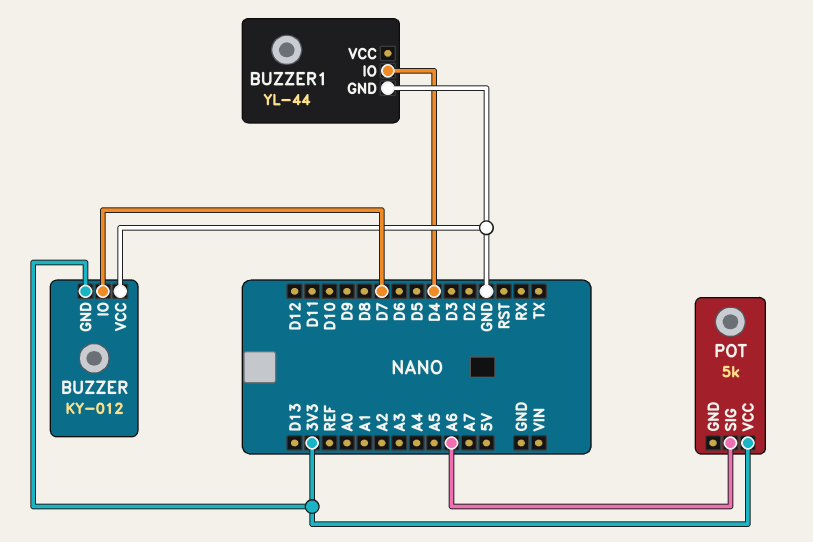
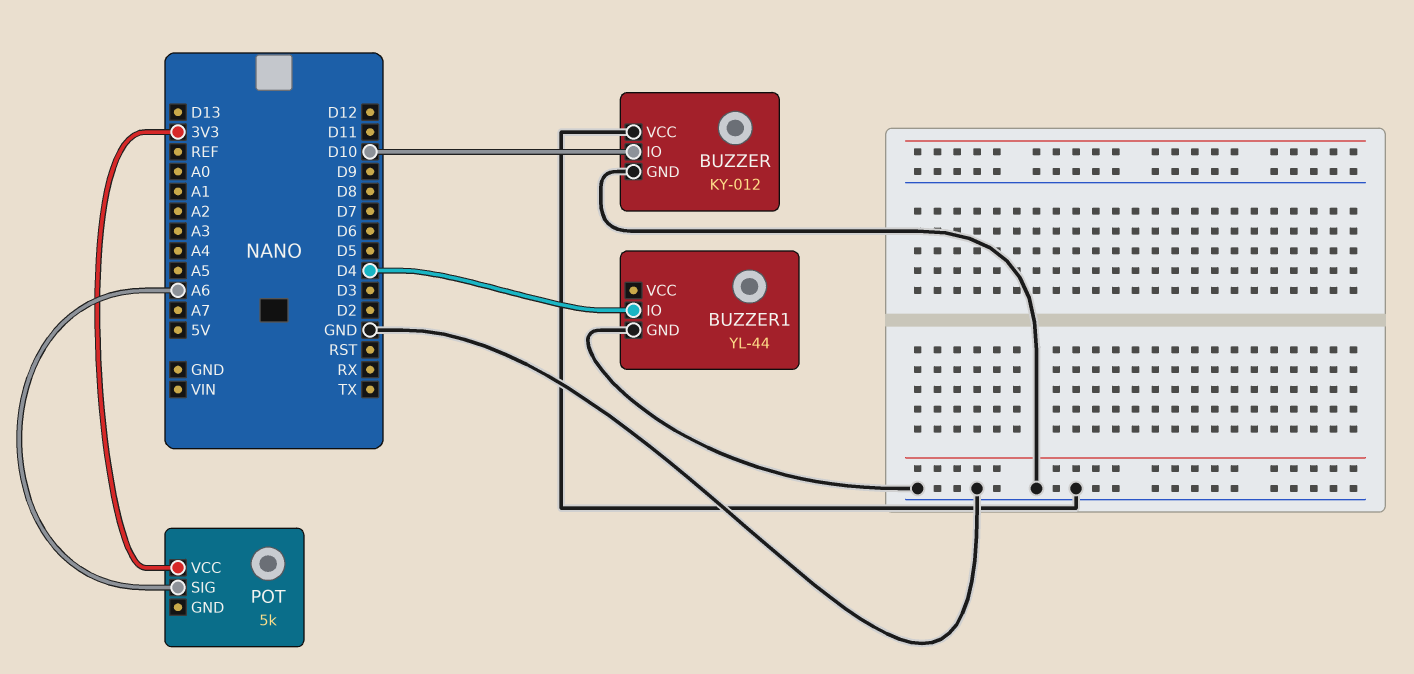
BUZZER pin GND: 3V3 -> GND
BUZZER pin IO: D7 -> D10

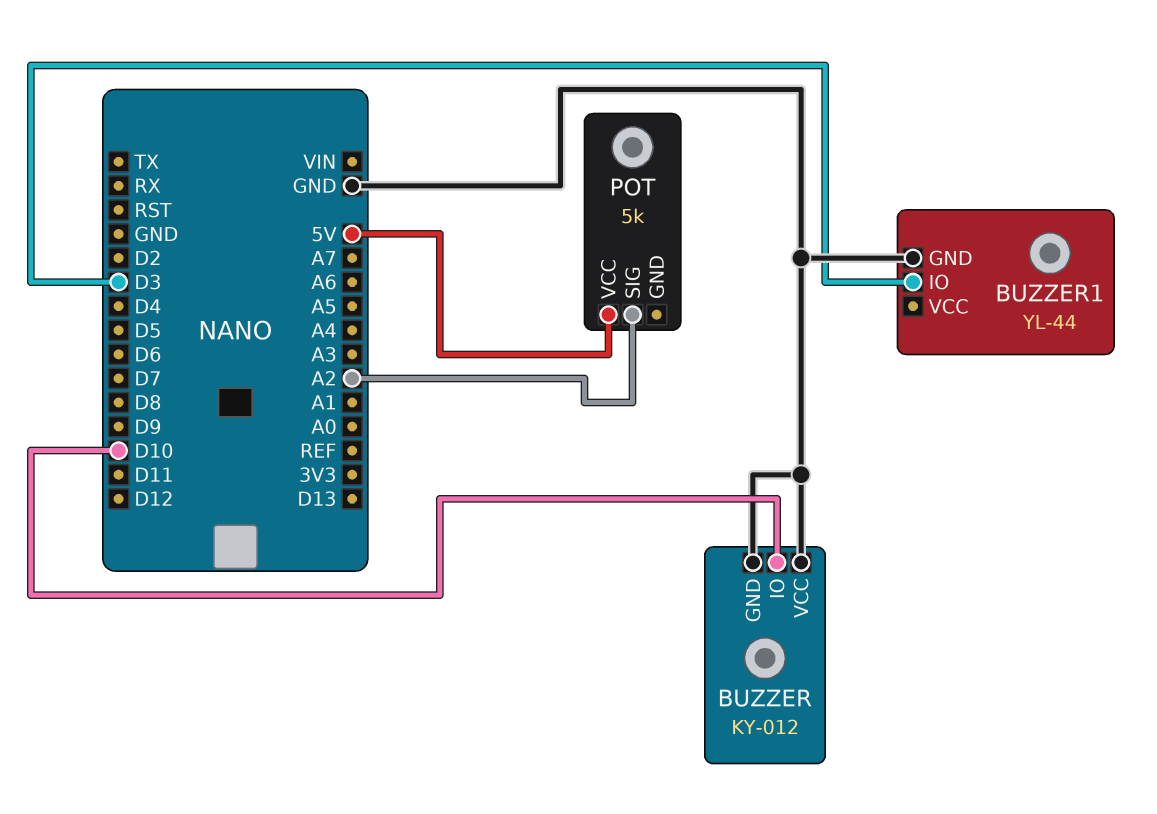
BUZZER1 pin IO: D4 -> D3
POT pin SIG: A6 -> A2
POT pin VCC: 3V3 -> 5V

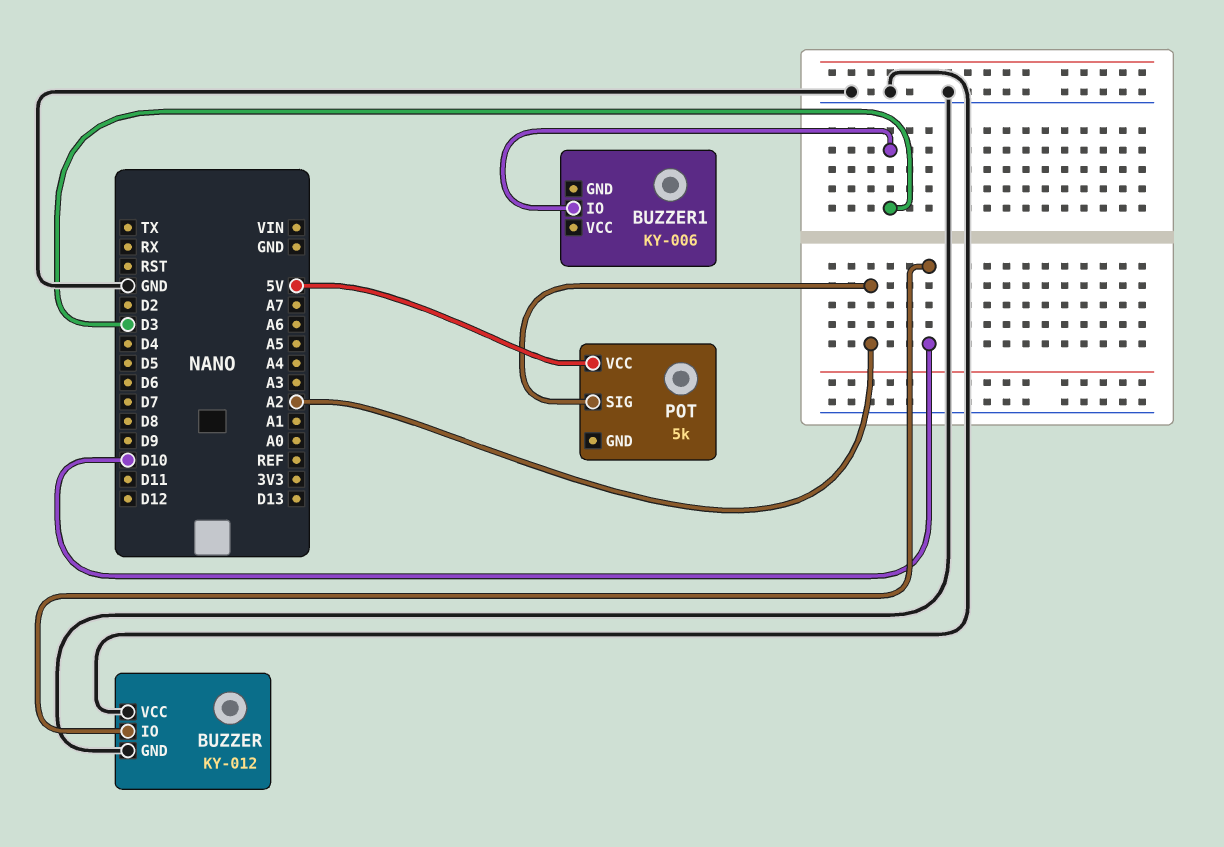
BUZZER1: YL-44 -> KY-006
BUZZER1 pin GND: GND -> none

